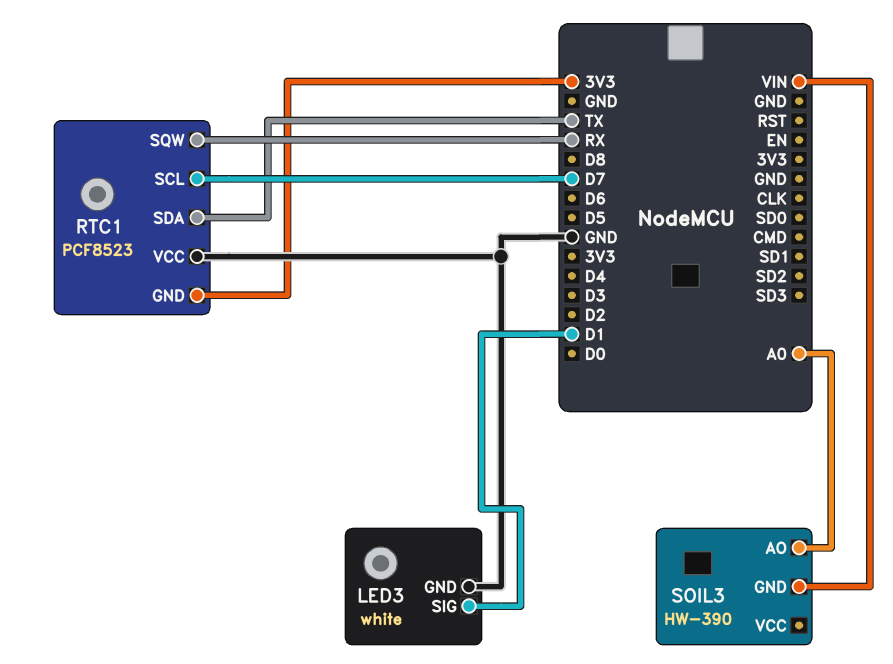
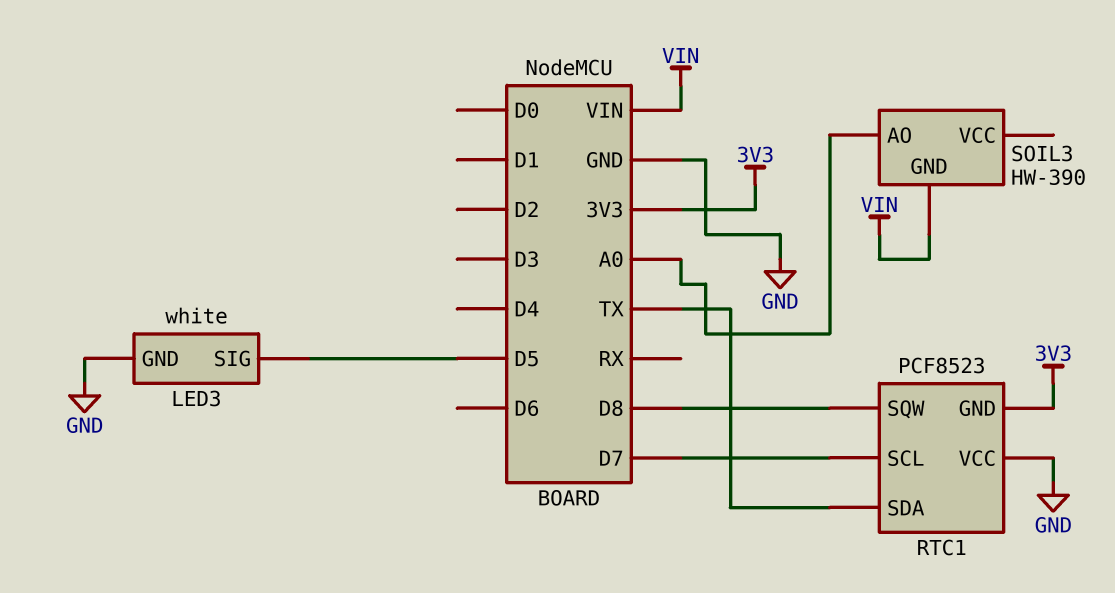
LED3 pin SIG: D1 -> D5
RTC1 pin SQW: RX -> D8

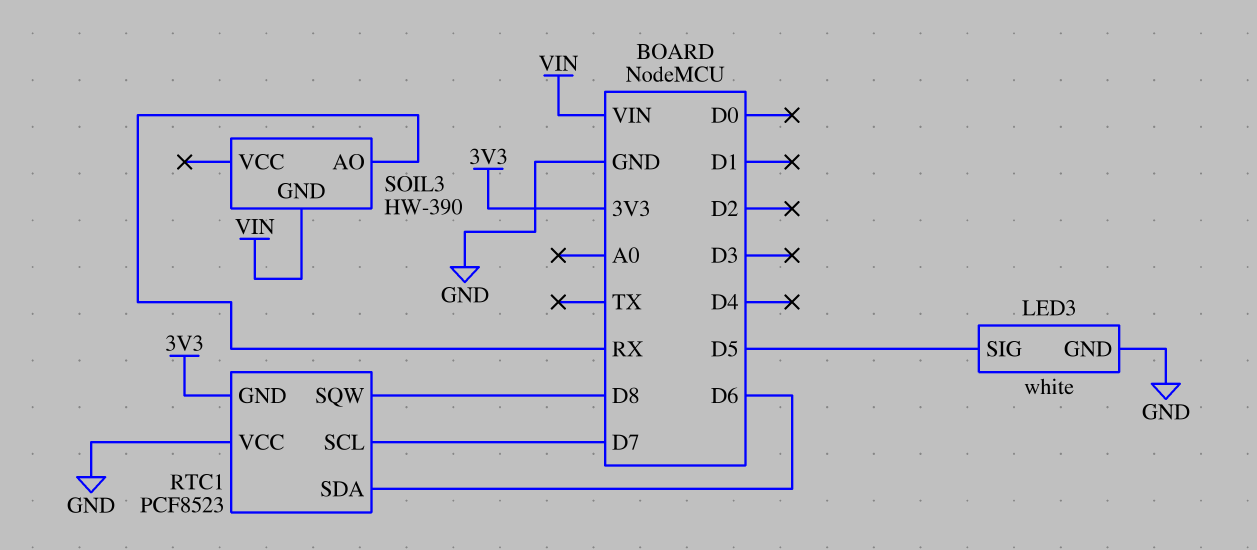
RTC1 pin SDA: TX -> D6
SOIL3 pin AO: A0 -> RX

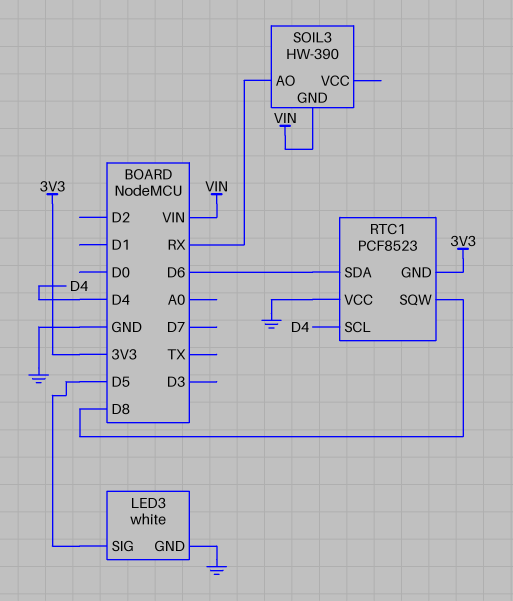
RTC1 pin SCL: D7 -> D4

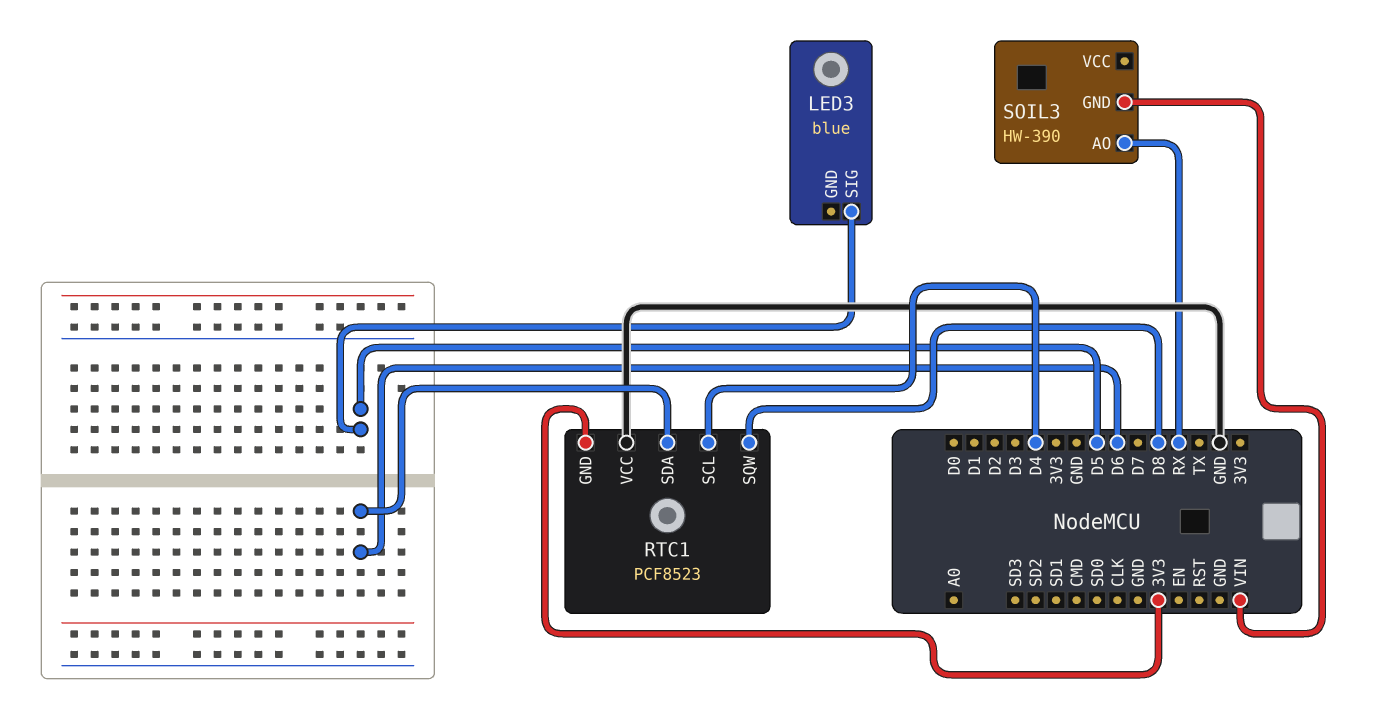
LED3: white -> blue
LED3 pin GND: GND -> none

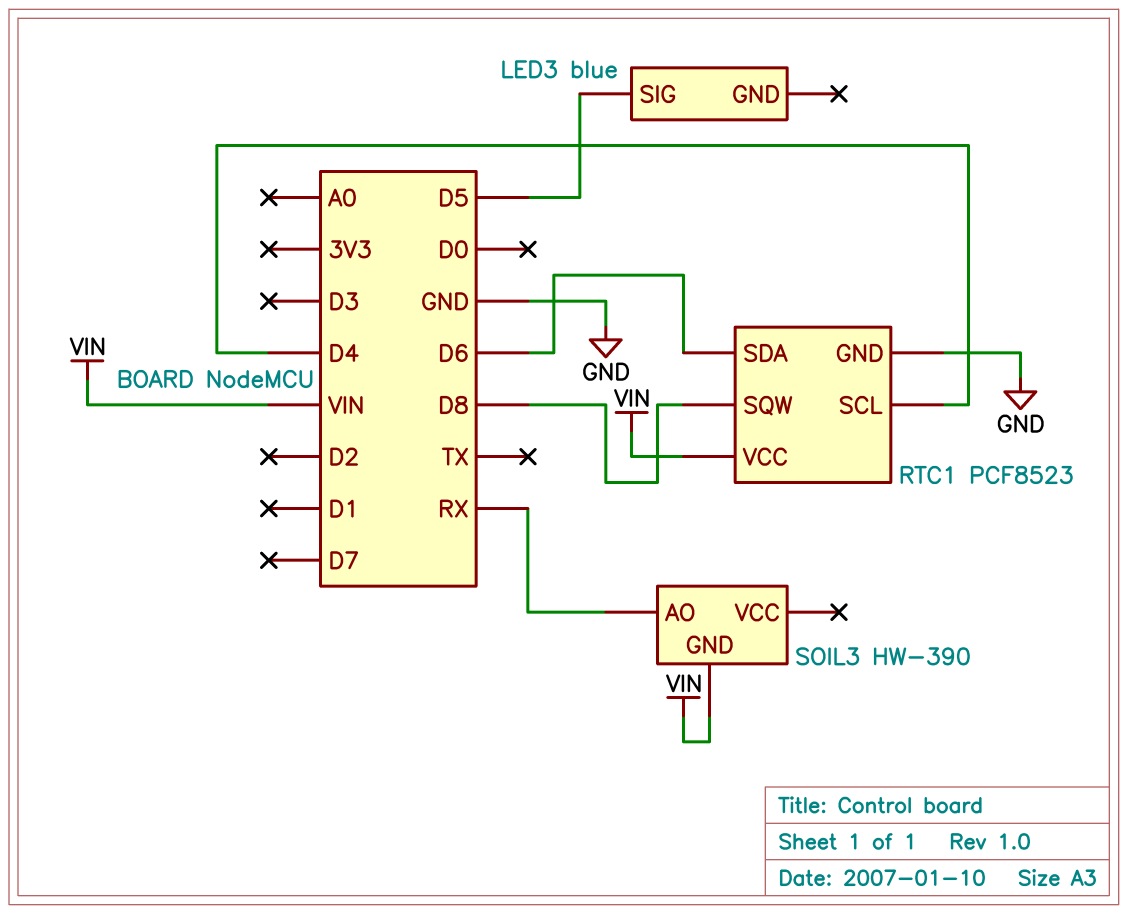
RTC1 pin GND: 3V3 -> GND
RTC1 pin VCC: GND -> VIN

